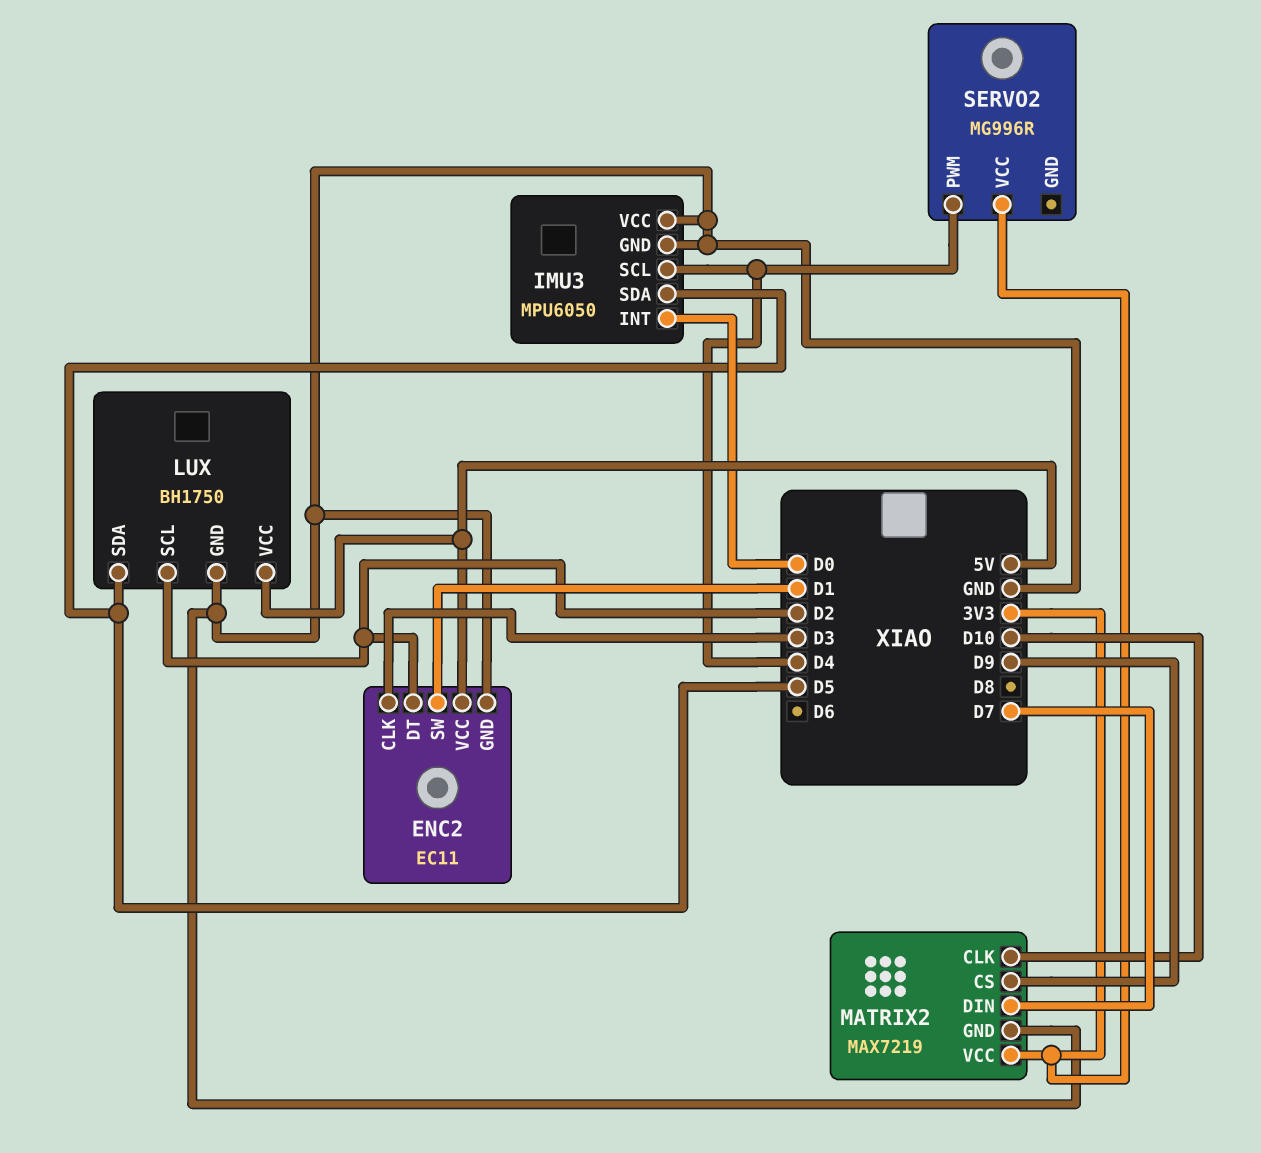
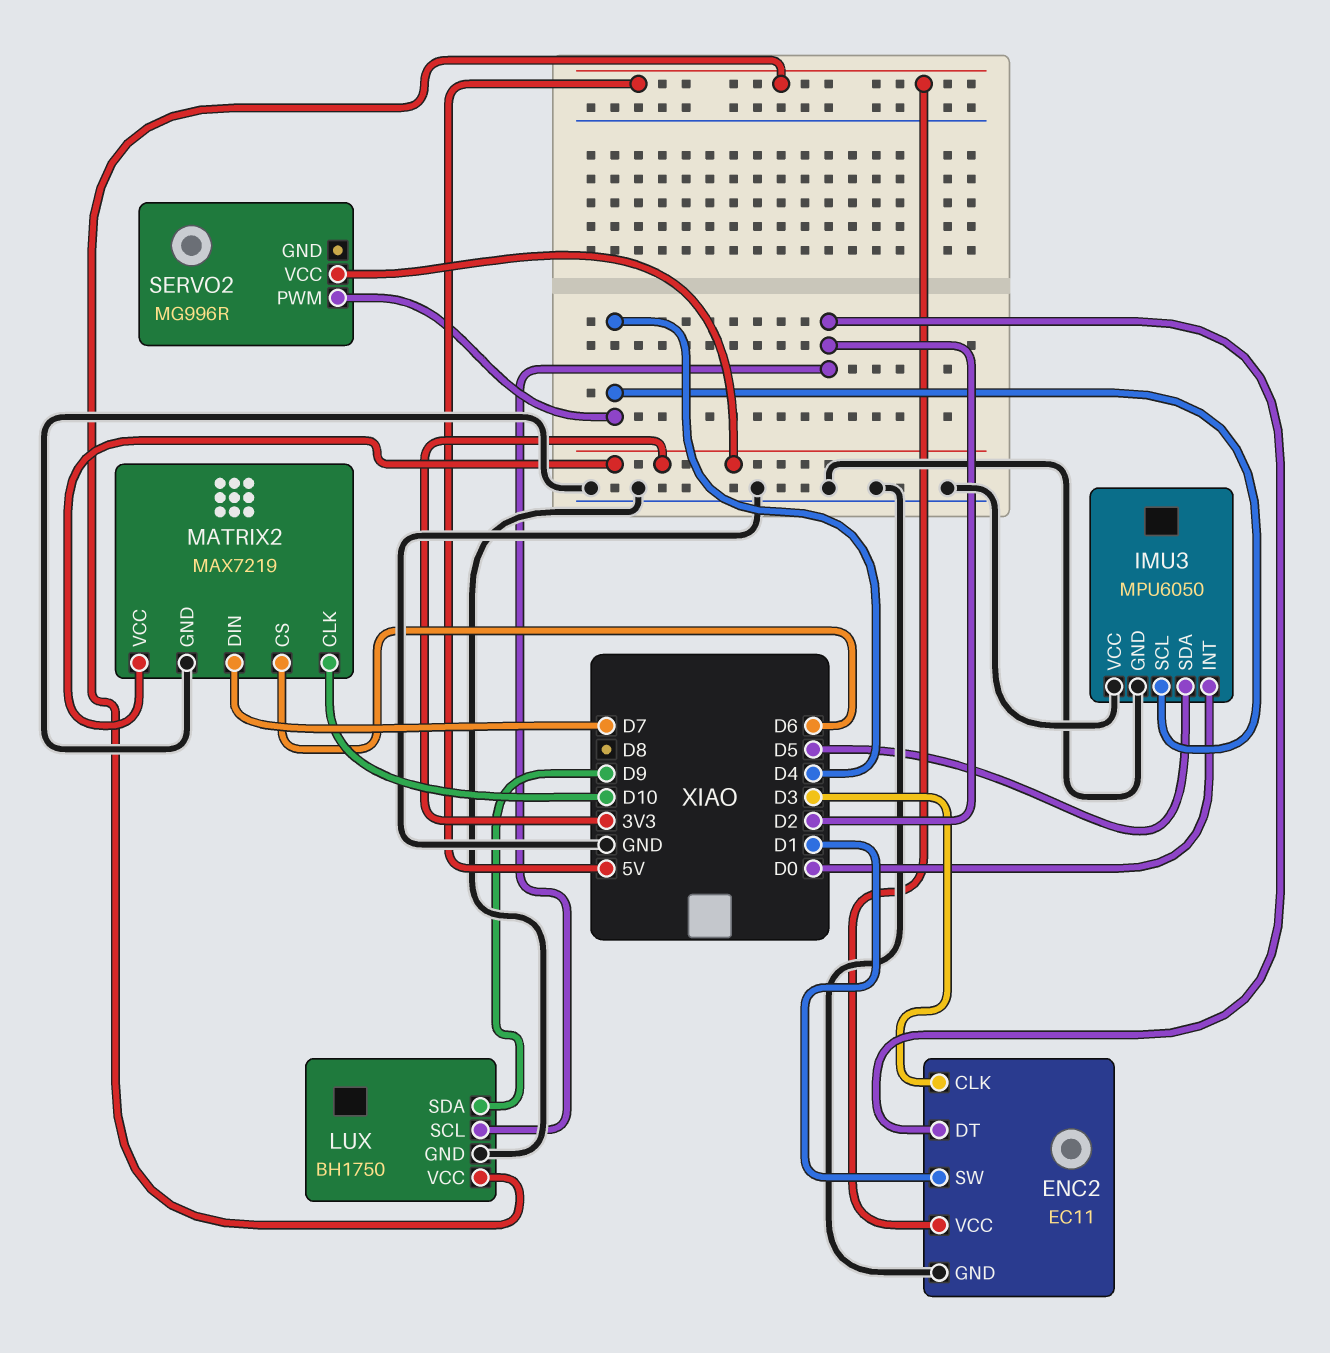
LUX pin SDA: D5 -> D9
MATRIX2 pin CS: D9 -> D6

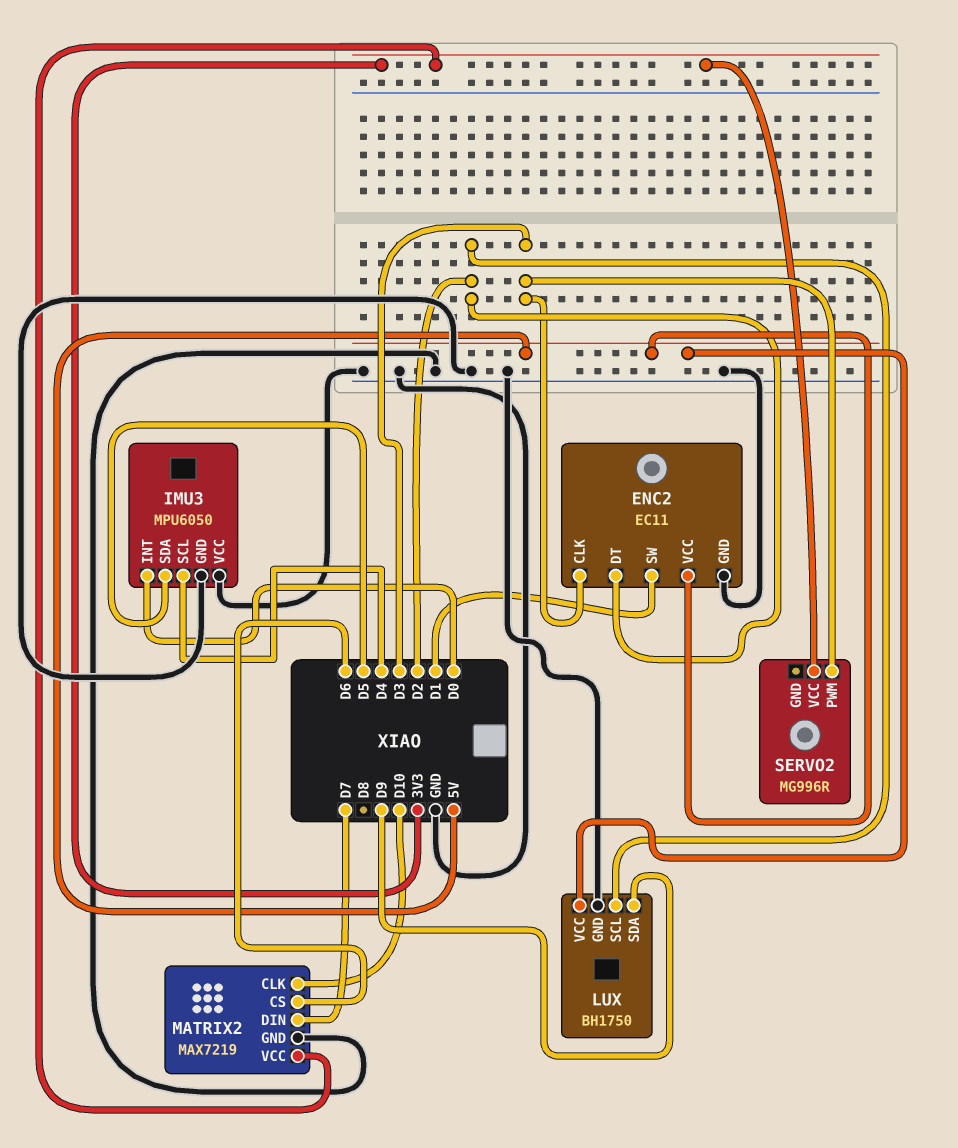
SERVO2 pin PWM: D4 -> D3

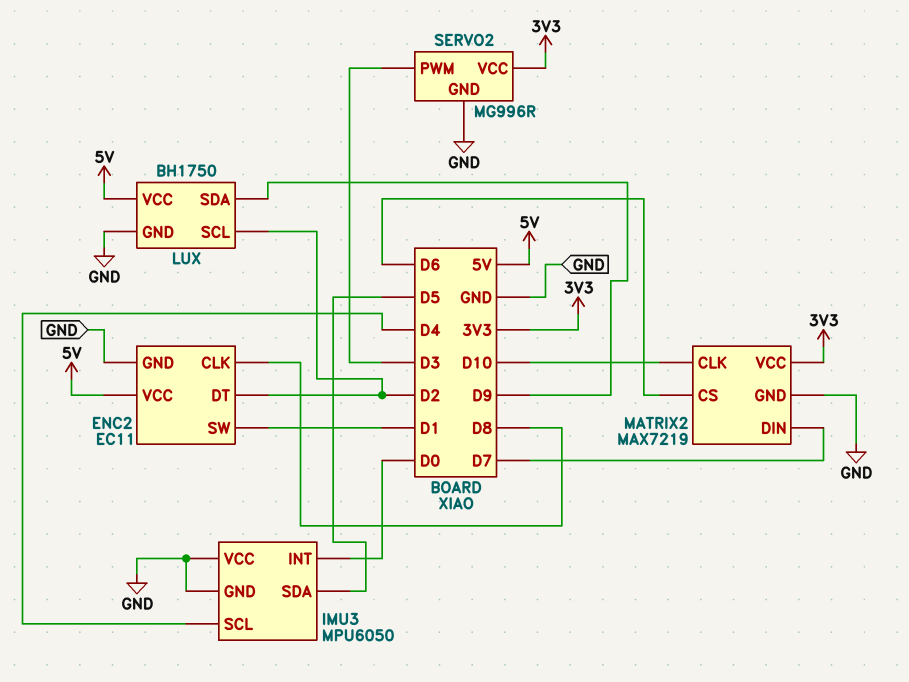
ENC2 pin CLK: D3 -> D8
SERVO2 pin GND: none -> GND

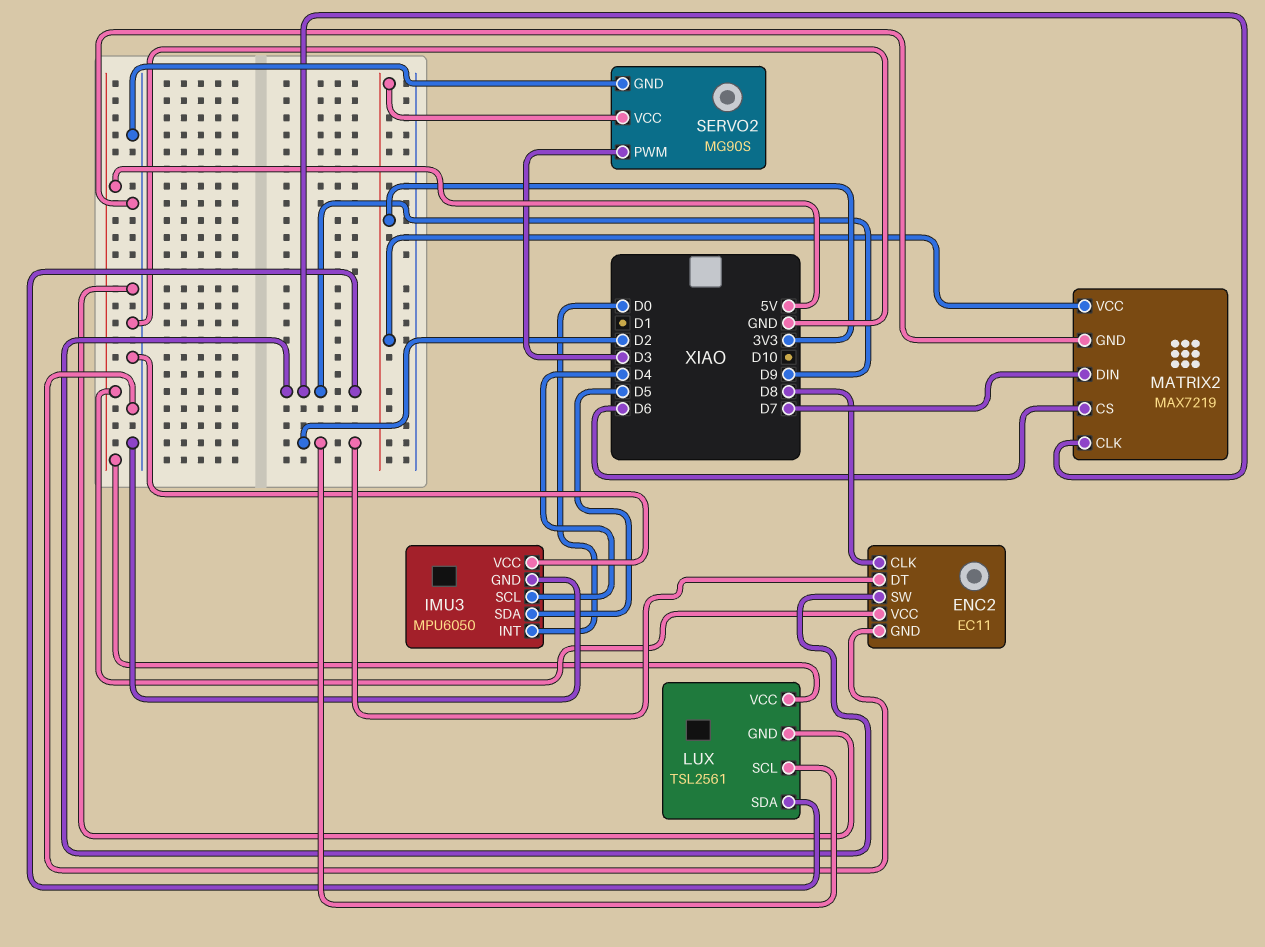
ENC2 pin SW: D1 -> D9
LUX: BH1750 -> TSL2561
MATRIX2 pin CLK: D10 -> D9
SERVO2: MG996R -> MG90S

